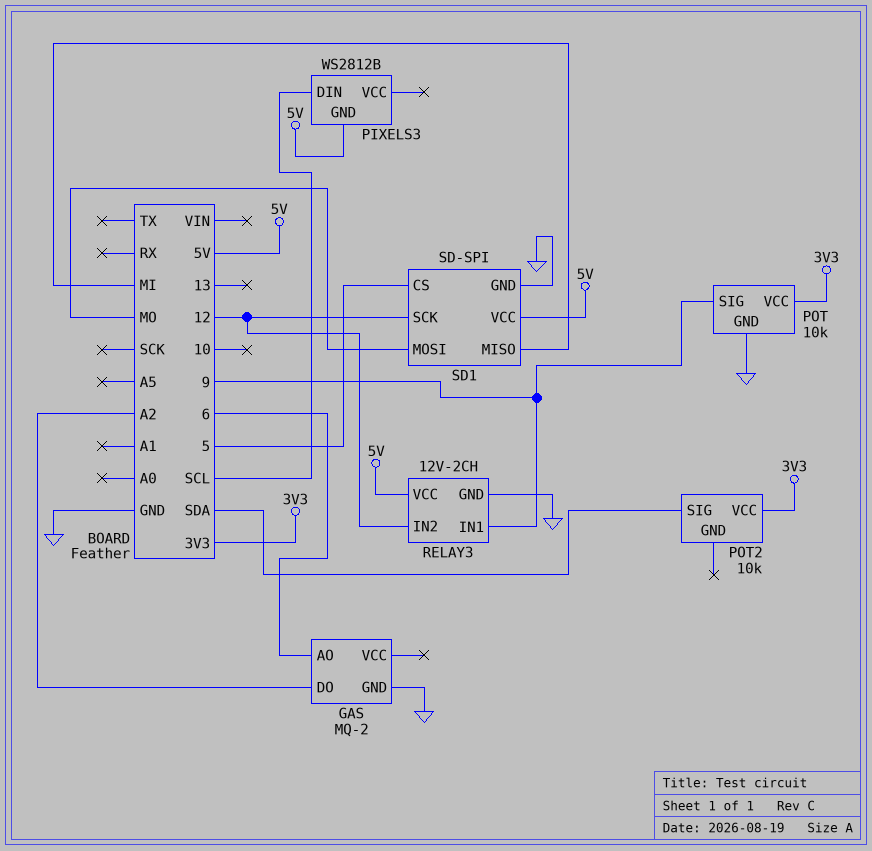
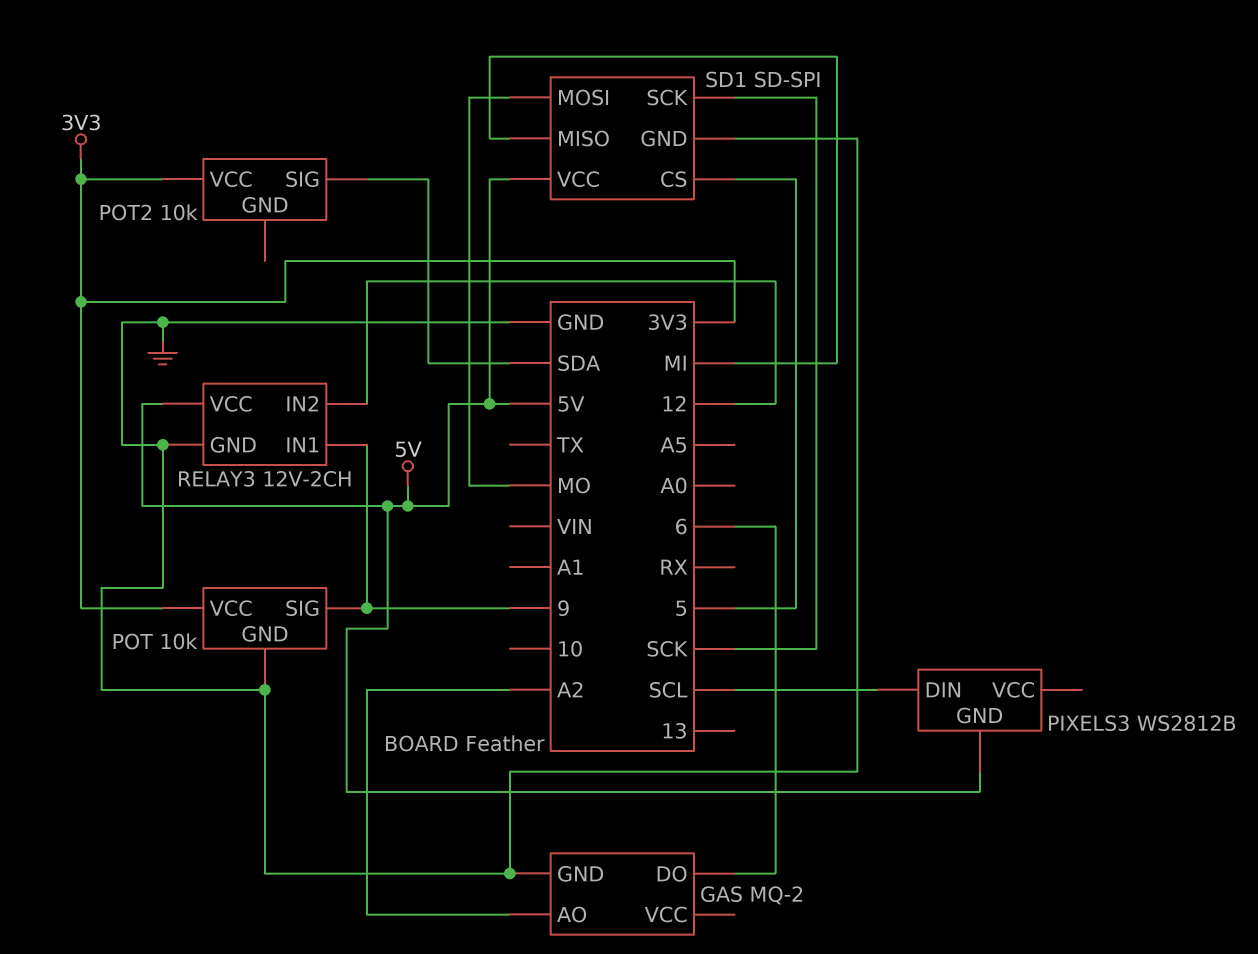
GAS pin AO: 6 -> A2
GAS pin DO: A2 -> 6
SD1 pin SCK: 12 -> SCK

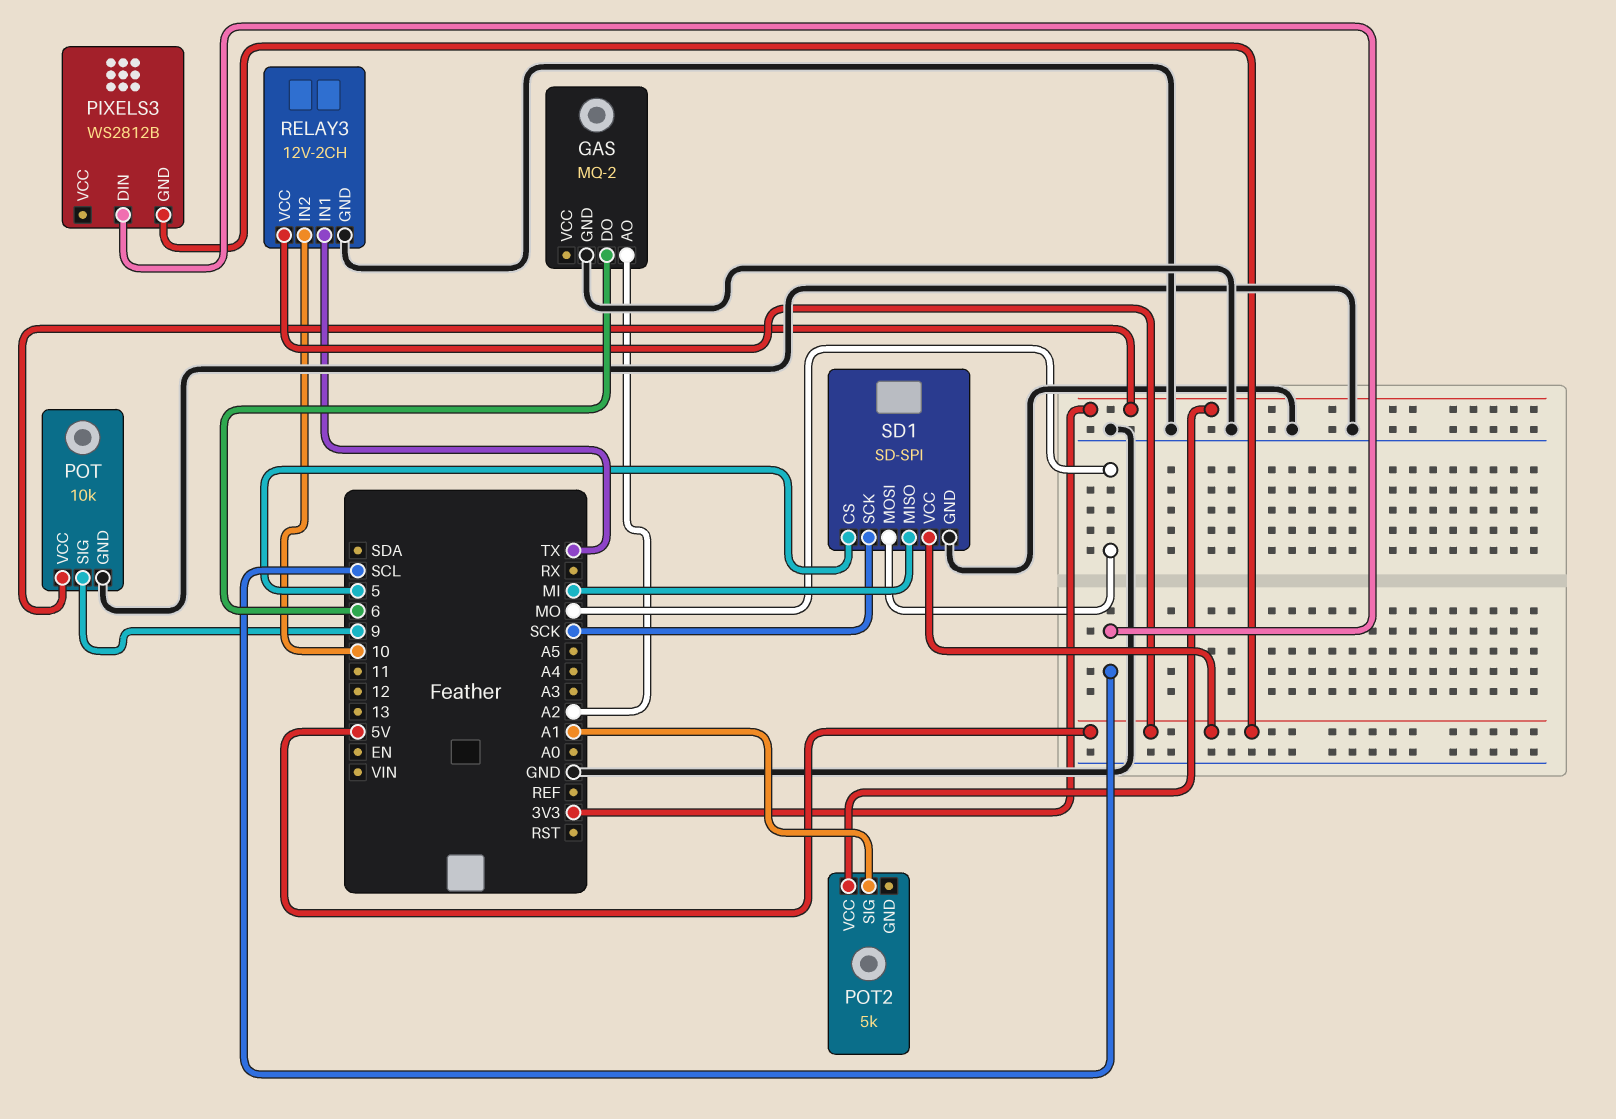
POT2: 10k -> 5k
POT2 pin SIG: SDA -> A1
RELAY3 pin IN1: 9 -> TX
RELAY3 pin IN2: 12 -> 10

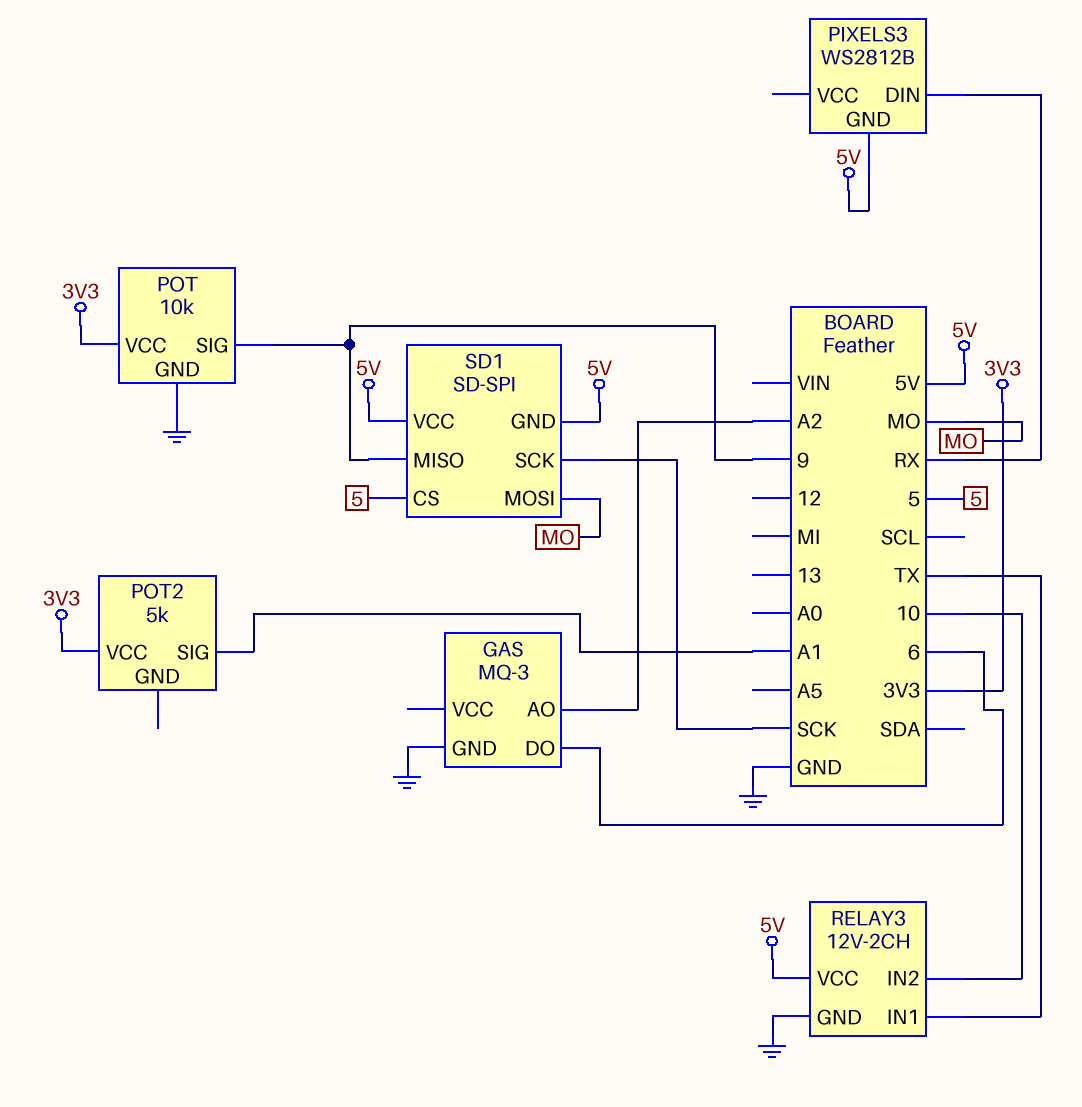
GAS: MQ-2 -> MQ-3
PIXELS3 pin DIN: SCL -> RX
SD1 pin GND: GND -> 5V
SD1 pin MISO: MI -> 9

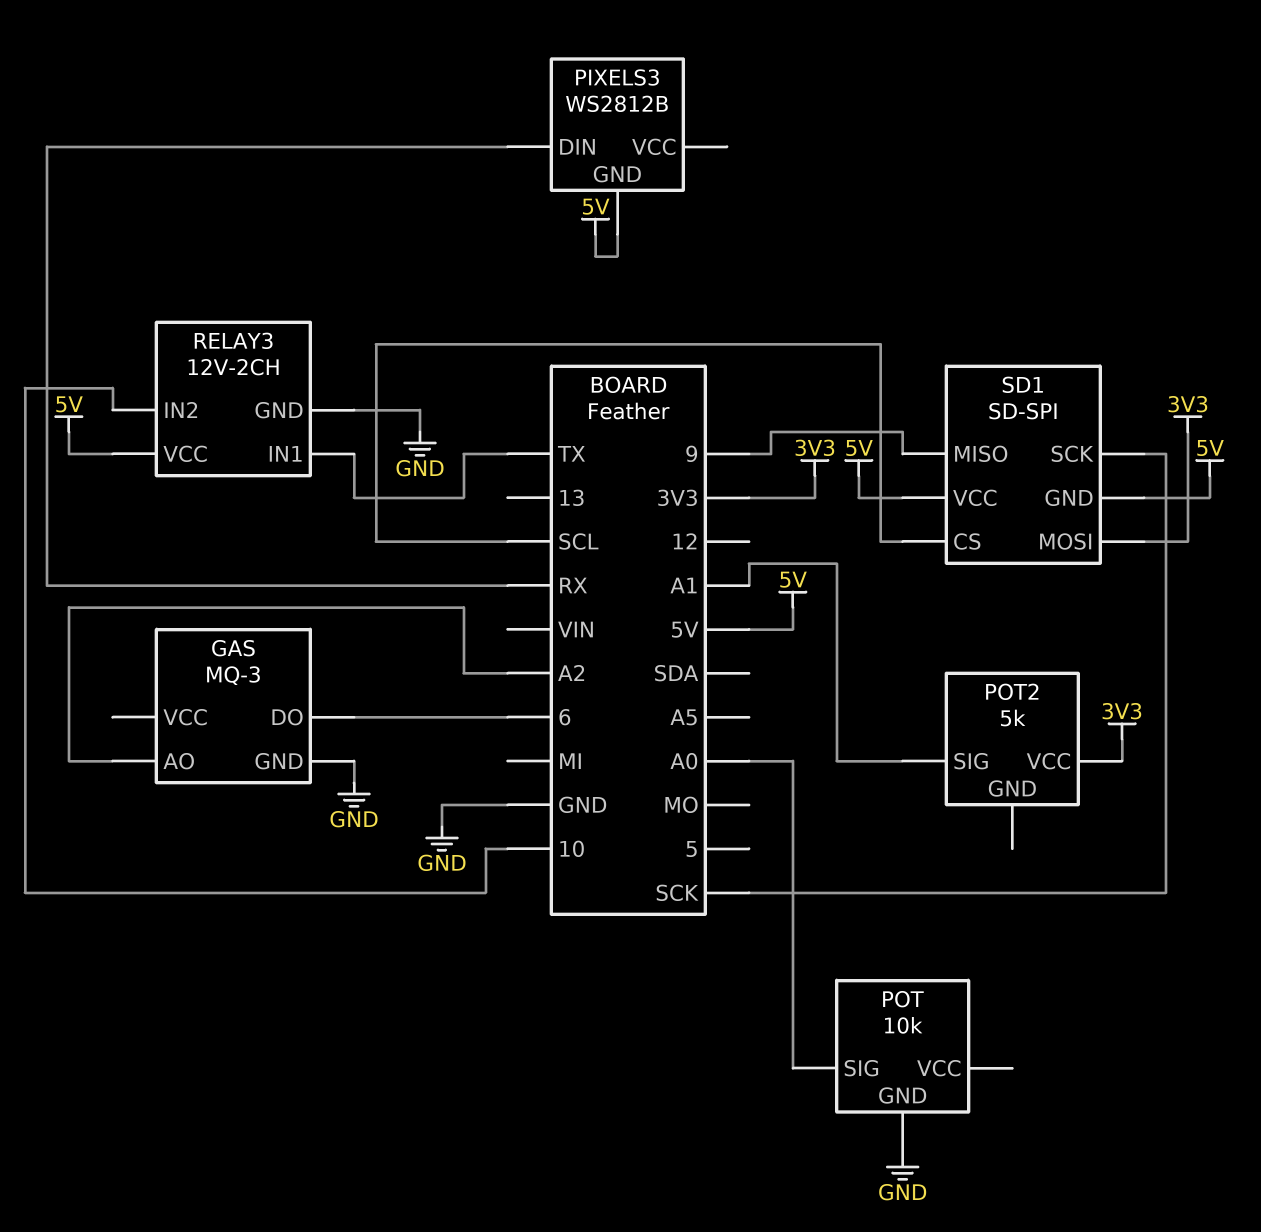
POT pin SIG: 9 -> A0
POT pin VCC: 3V3 -> none
SD1 pin CS: 5 -> SCL
SD1 pin MOSI: MO -> 3V3

